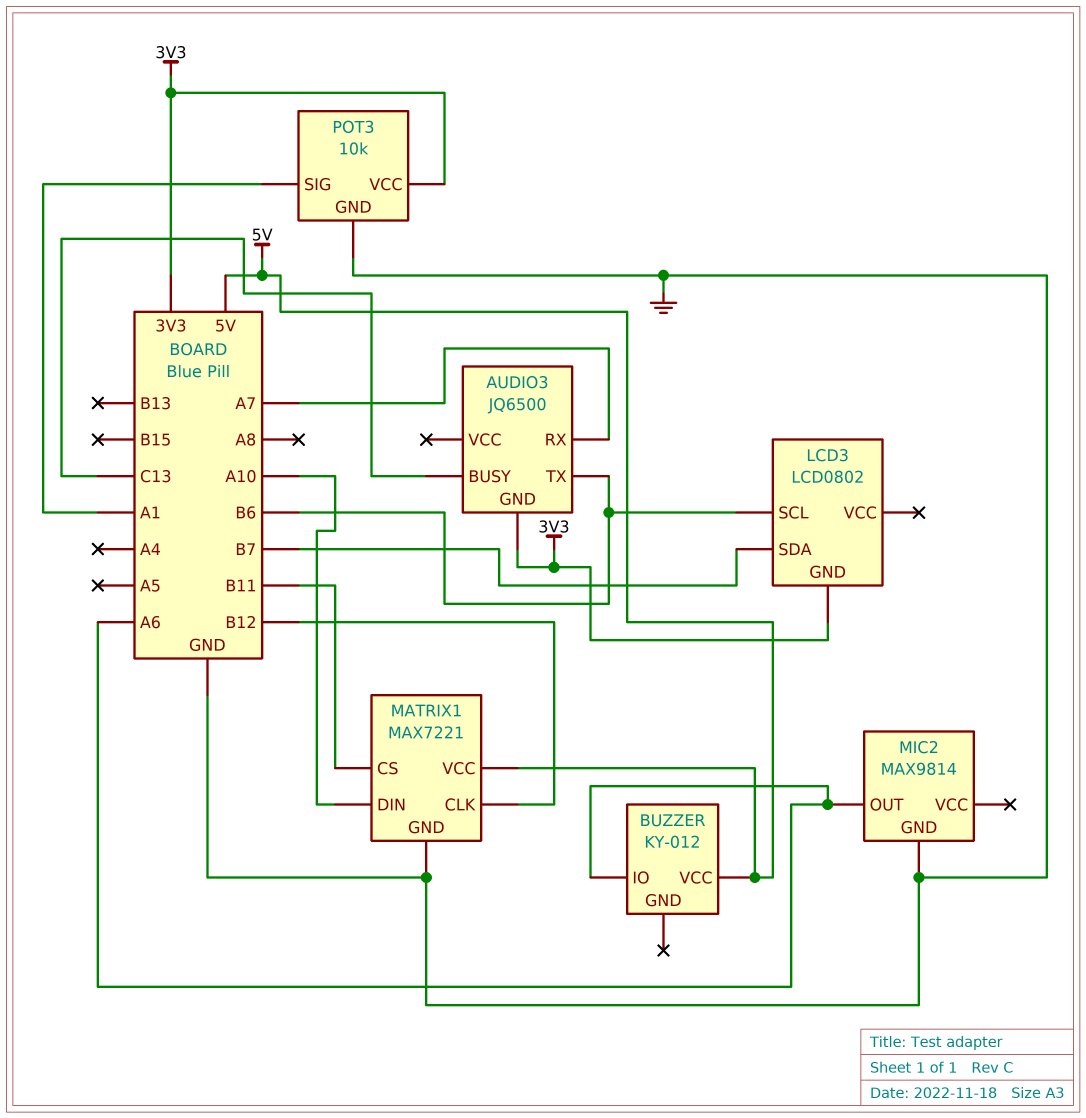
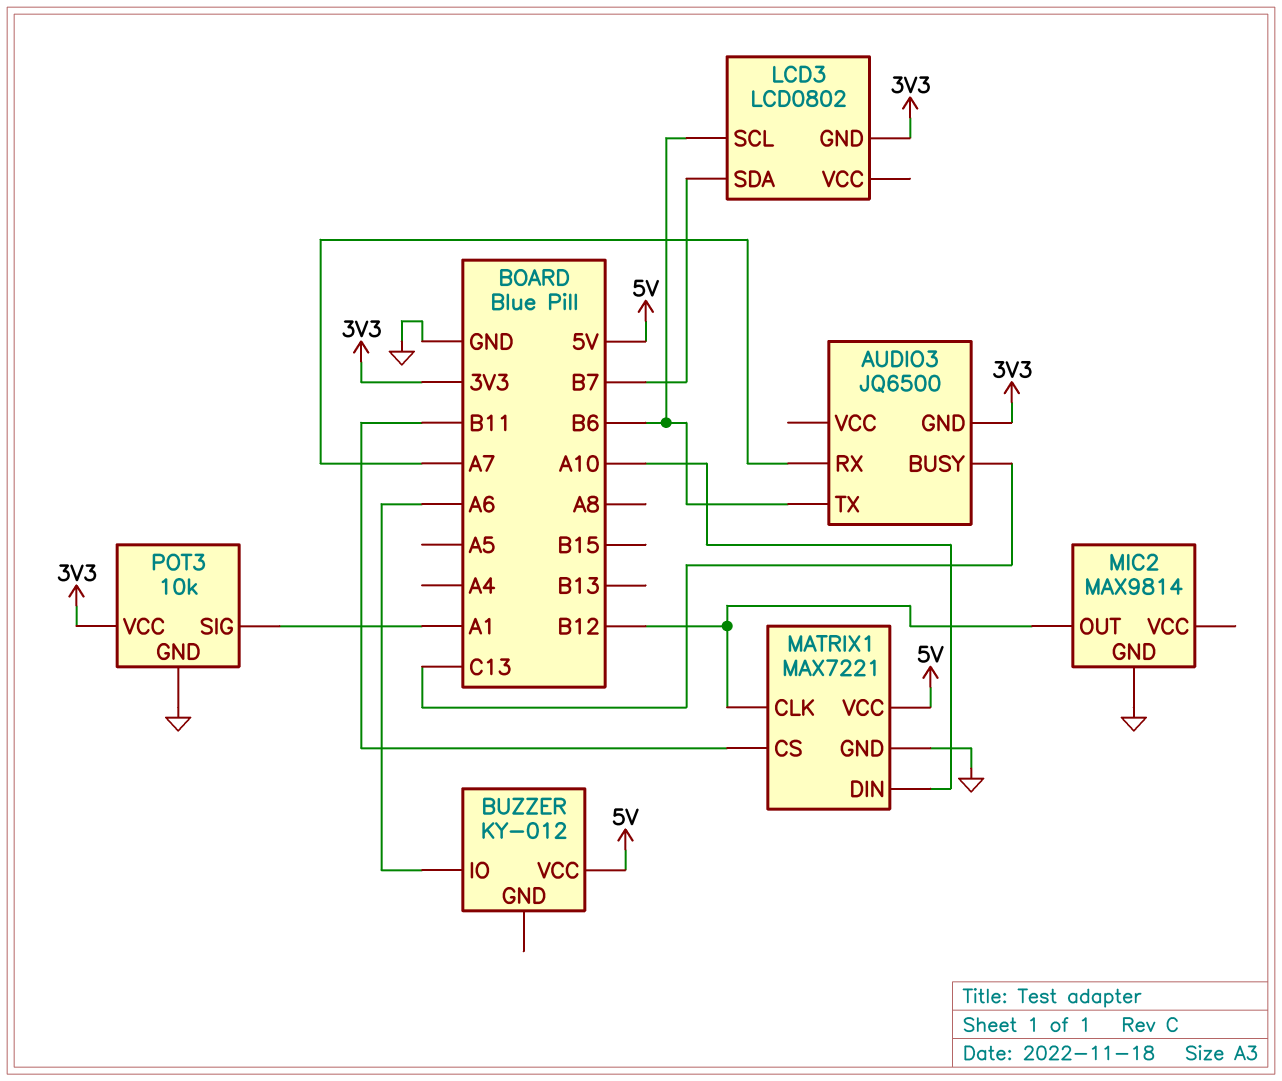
MIC2 pin OUT: A6 -> B12

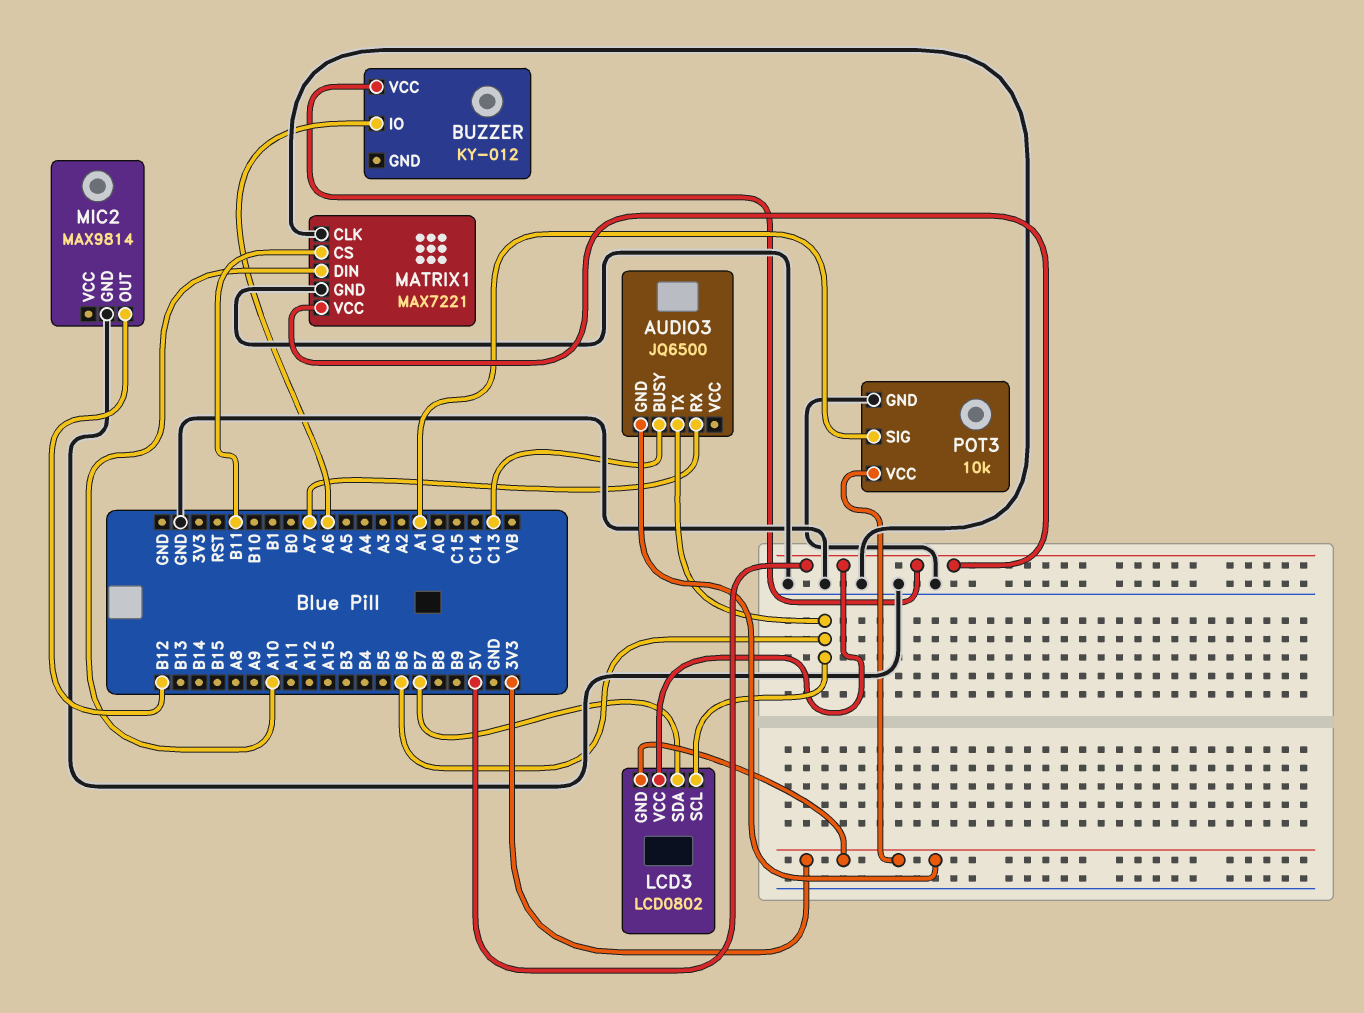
LCD3 pin VCC: none -> 5V
MATRIX1 pin CLK: B12 -> GND

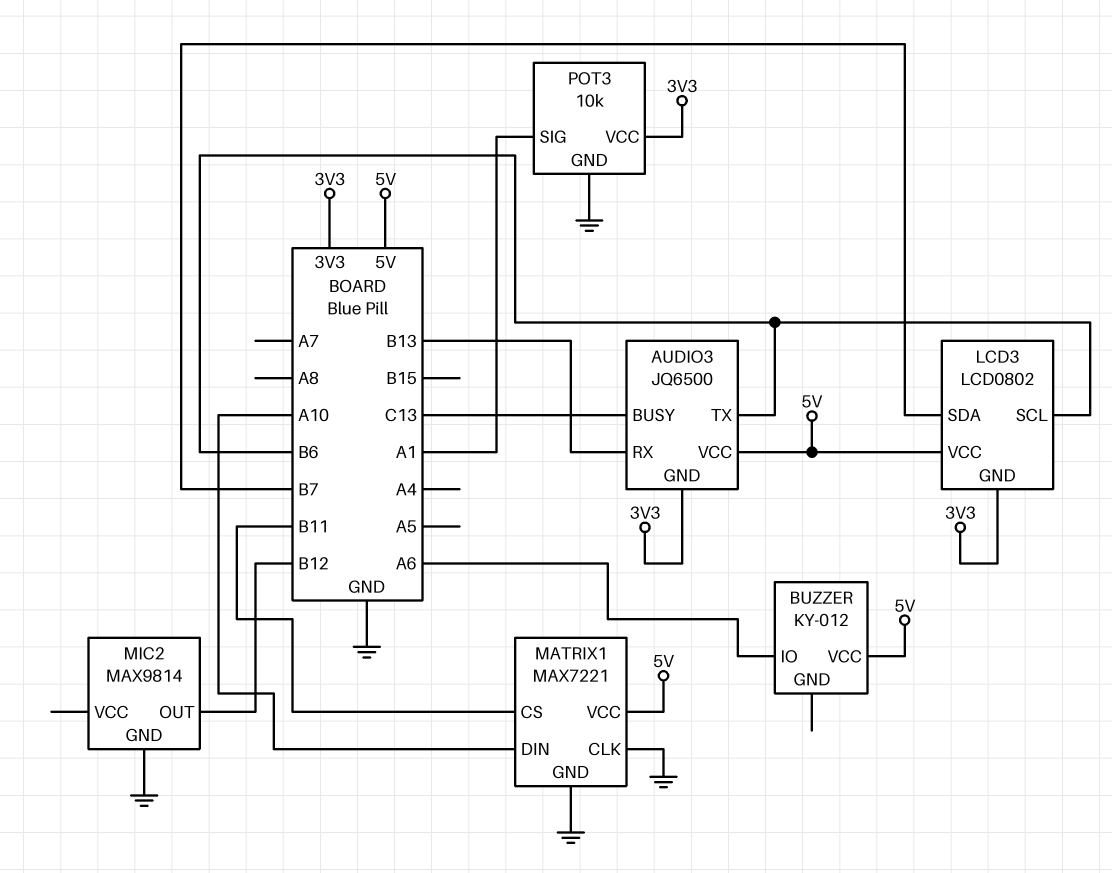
AUDIO3 pin RX: A7 -> B13
AUDIO3 pin VCC: none -> 5V

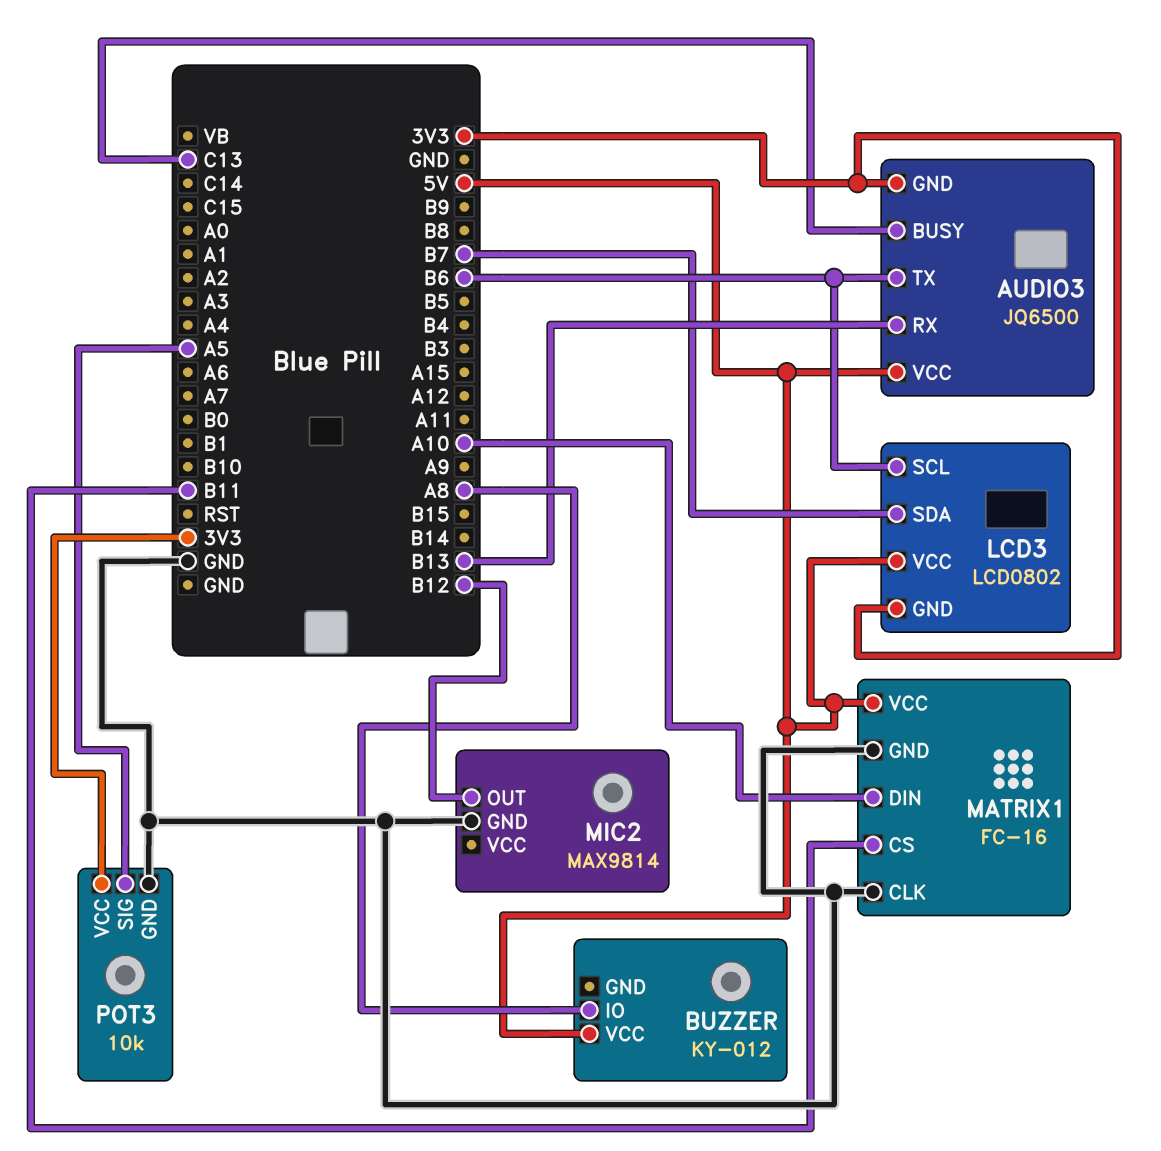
BUZZER pin IO: A6 -> A8
MATRIX1: MAX7221 -> FC-16
POT3 pin SIG: A1 -> A5

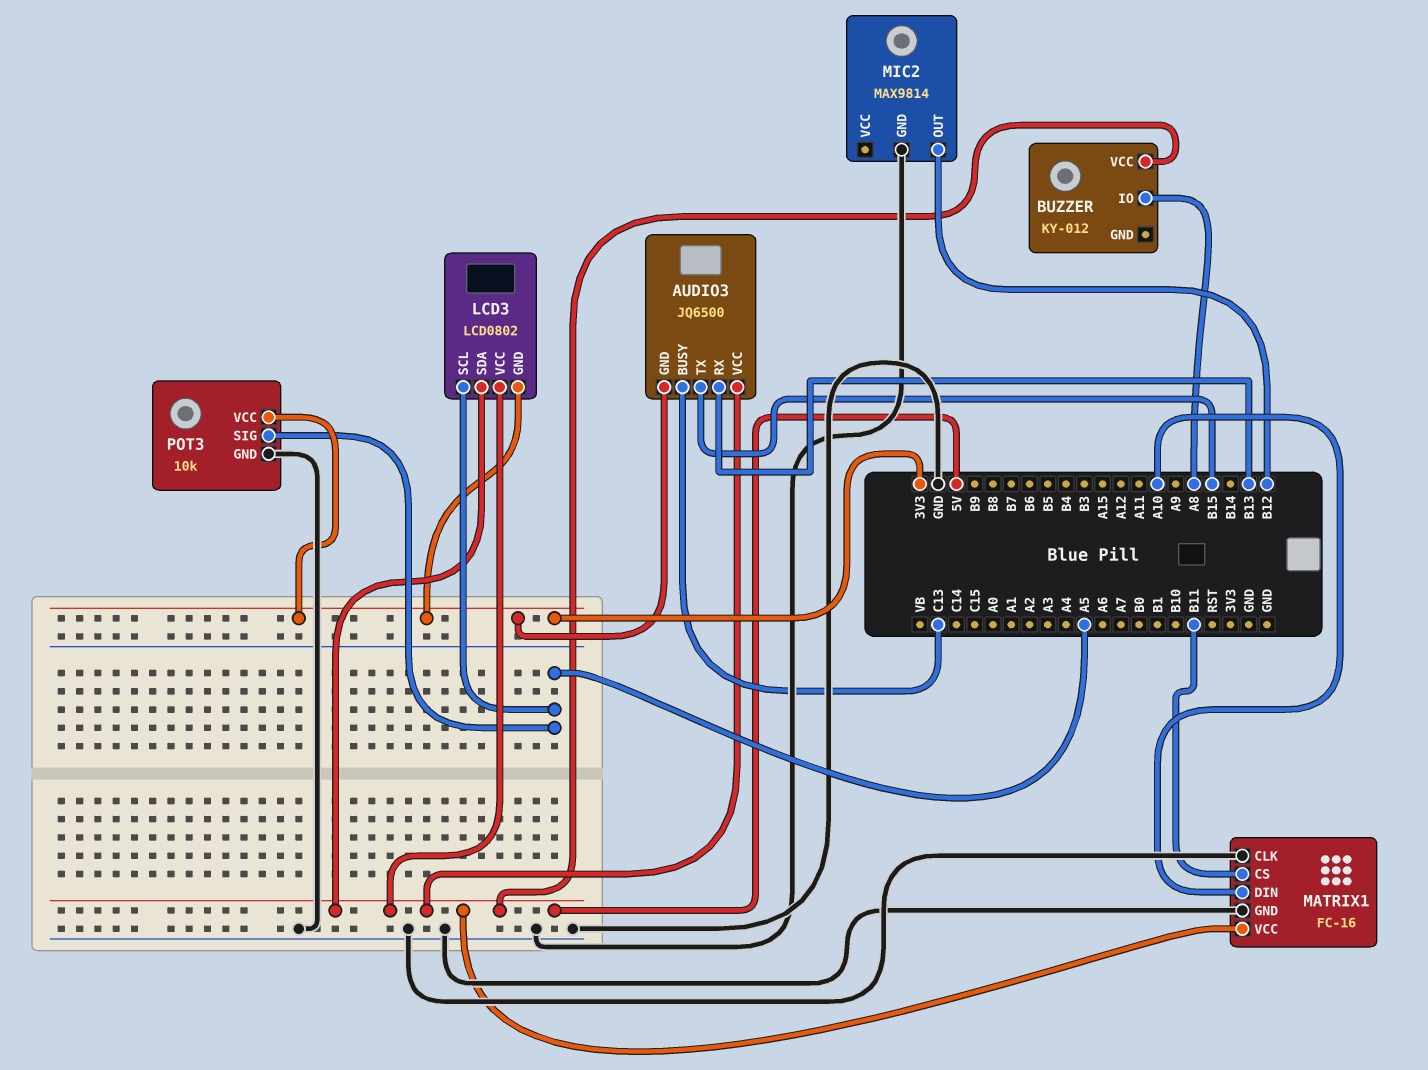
AUDIO3 pin TX: B6 -> B15
LCD3 pin SCL: B6 -> A5
LCD3 pin SDA: B7 -> 5V

